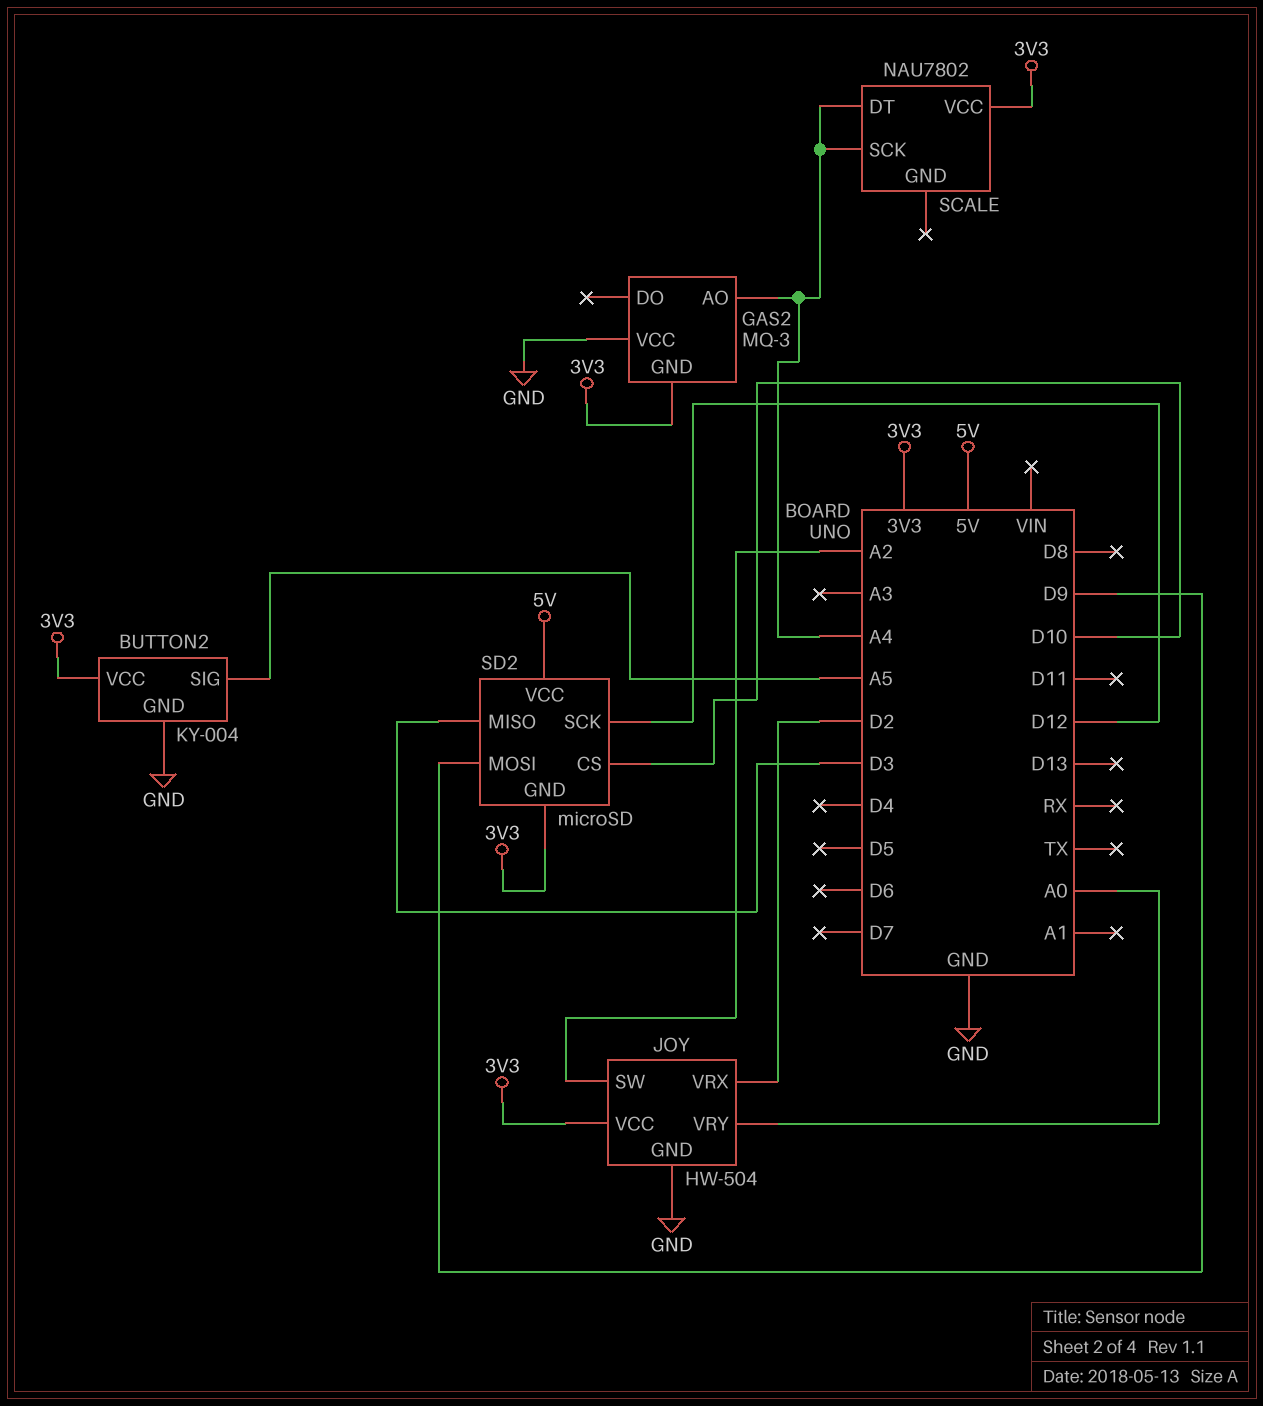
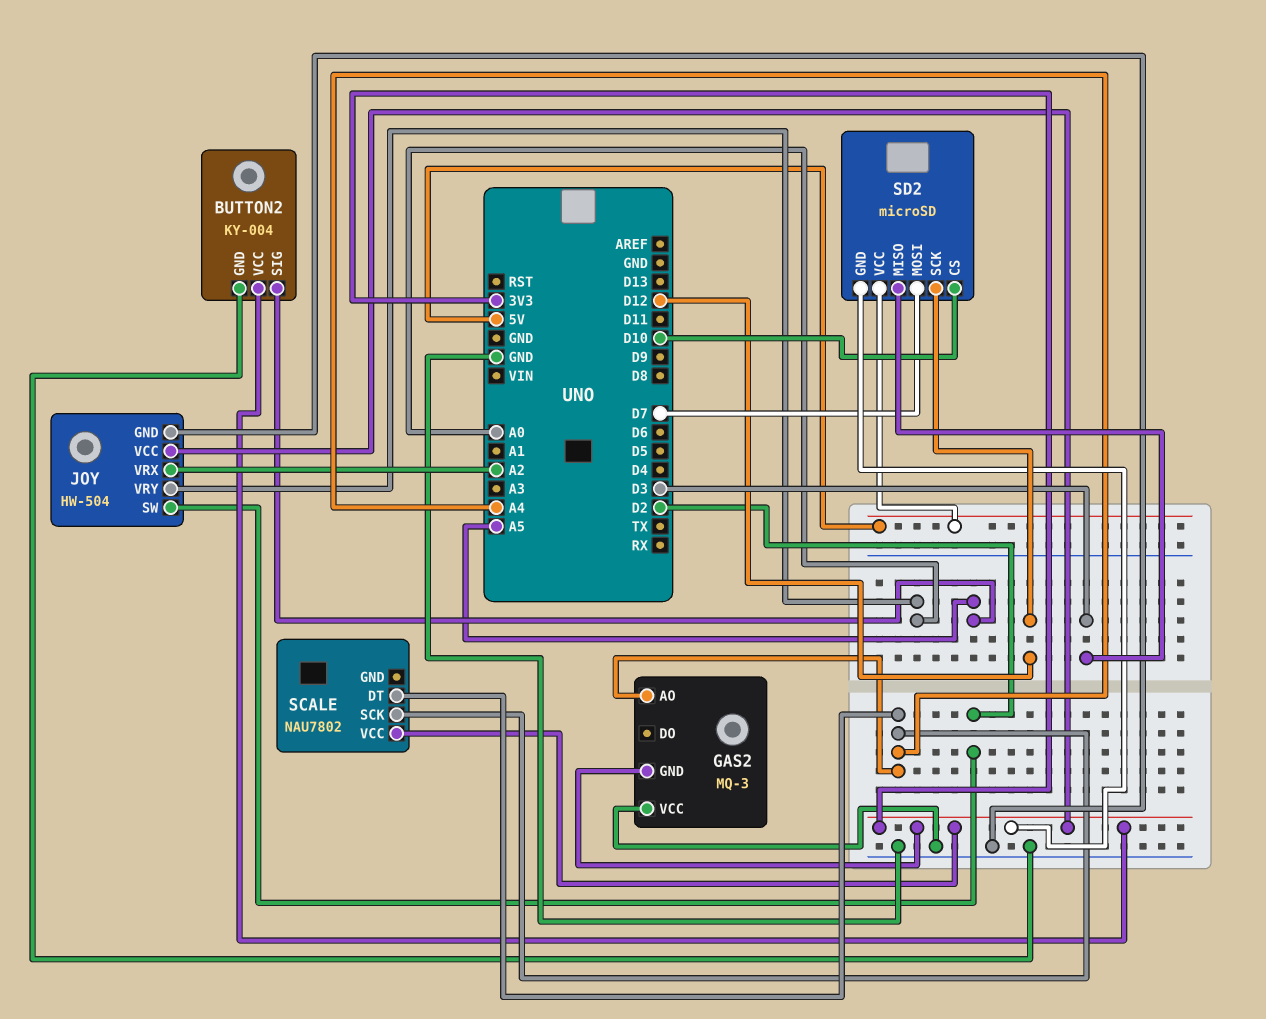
JOY pin SW: A2 -> D2
JOY pin VRX: D2 -> A2
SD2 pin MOSI: D9 -> D7

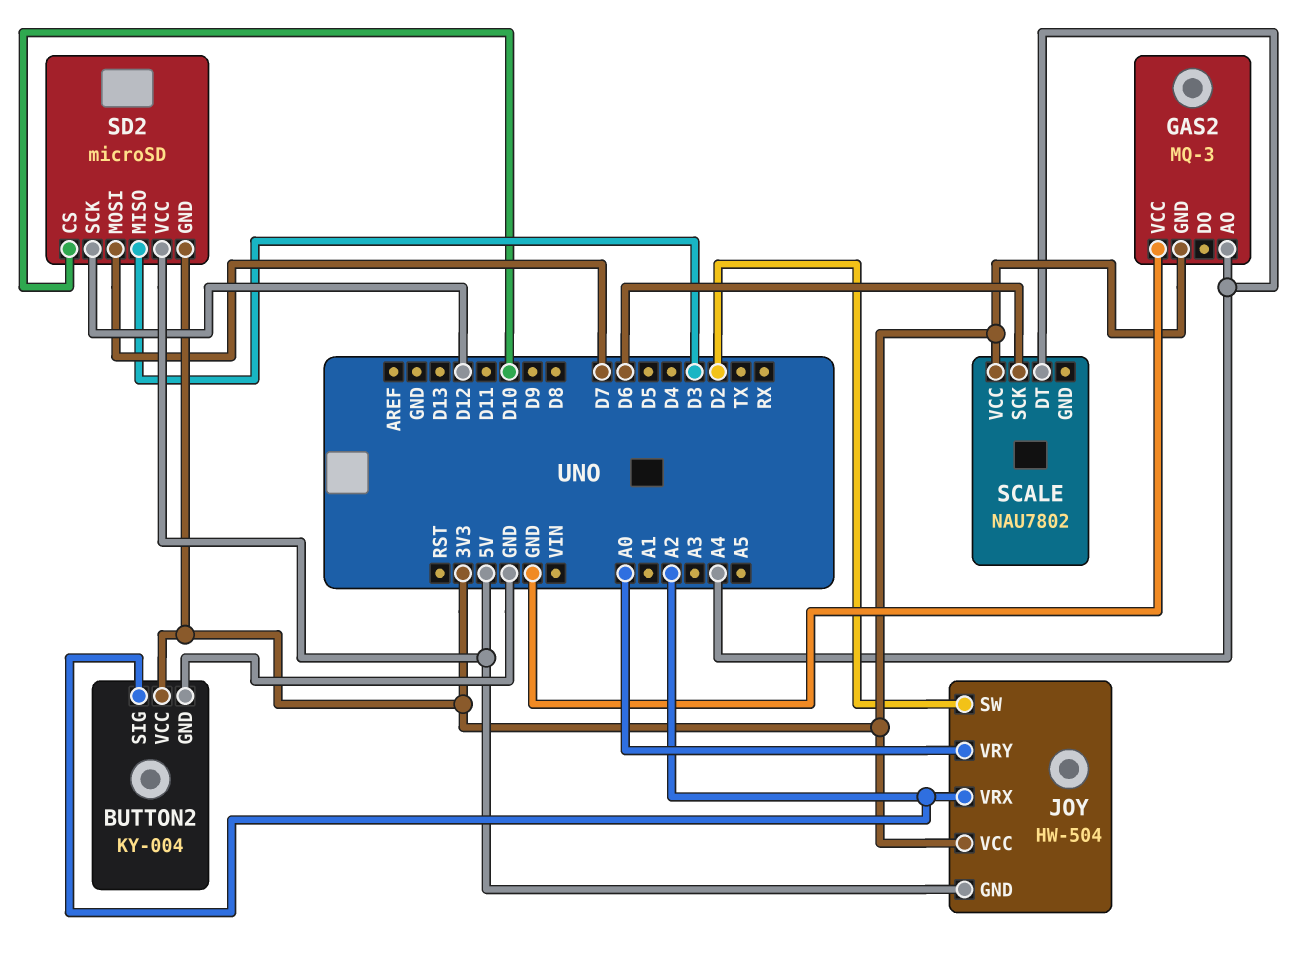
BUTTON2 pin SIG: A5 -> A2
JOY pin GND: GND -> 5V
SCALE pin SCK: A4 -> D6

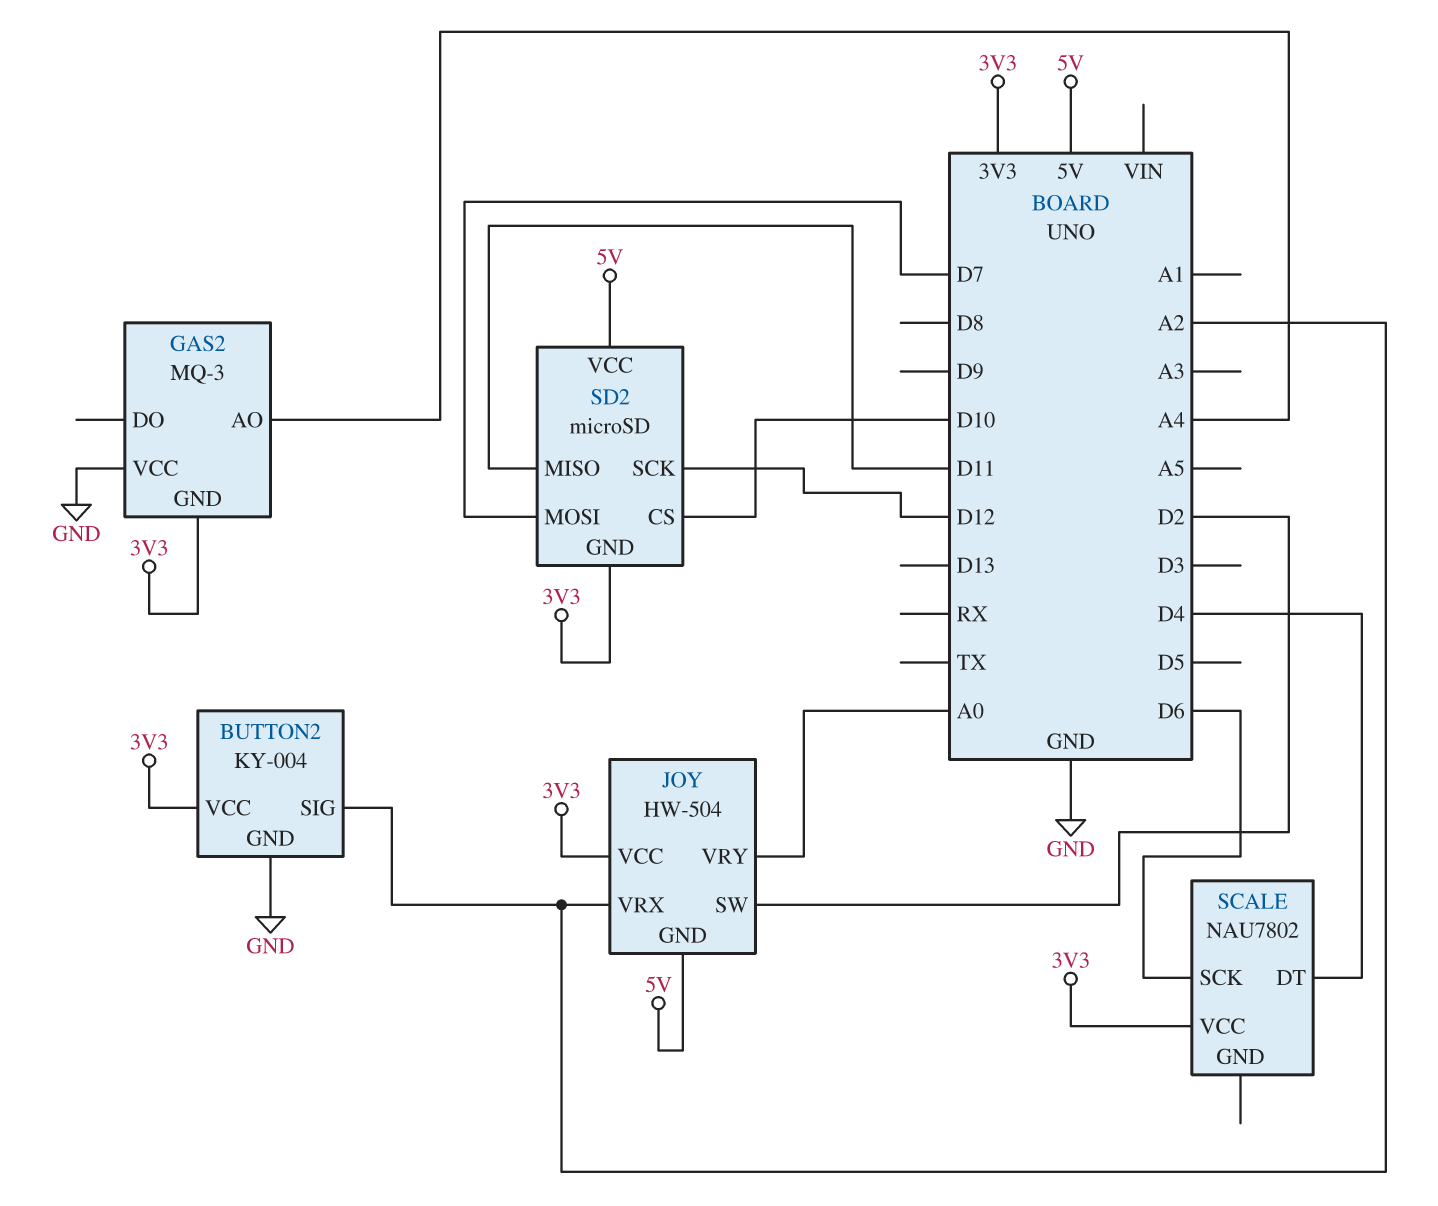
SCALE pin DT: A4 -> D4
SD2 pin MISO: D3 -> D11

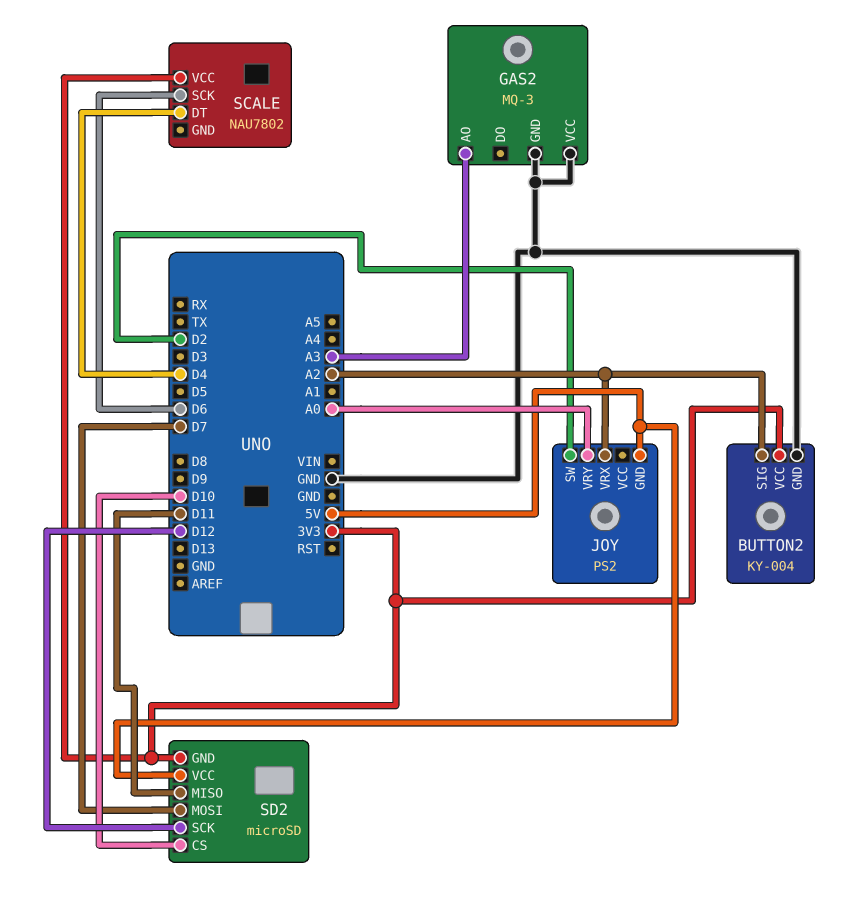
GAS2 pin AO: A4 -> A3
GAS2 pin GND: 3V3 -> GND
JOY: HW-504 -> PS2
JOY pin VCC: 3V3 -> none

